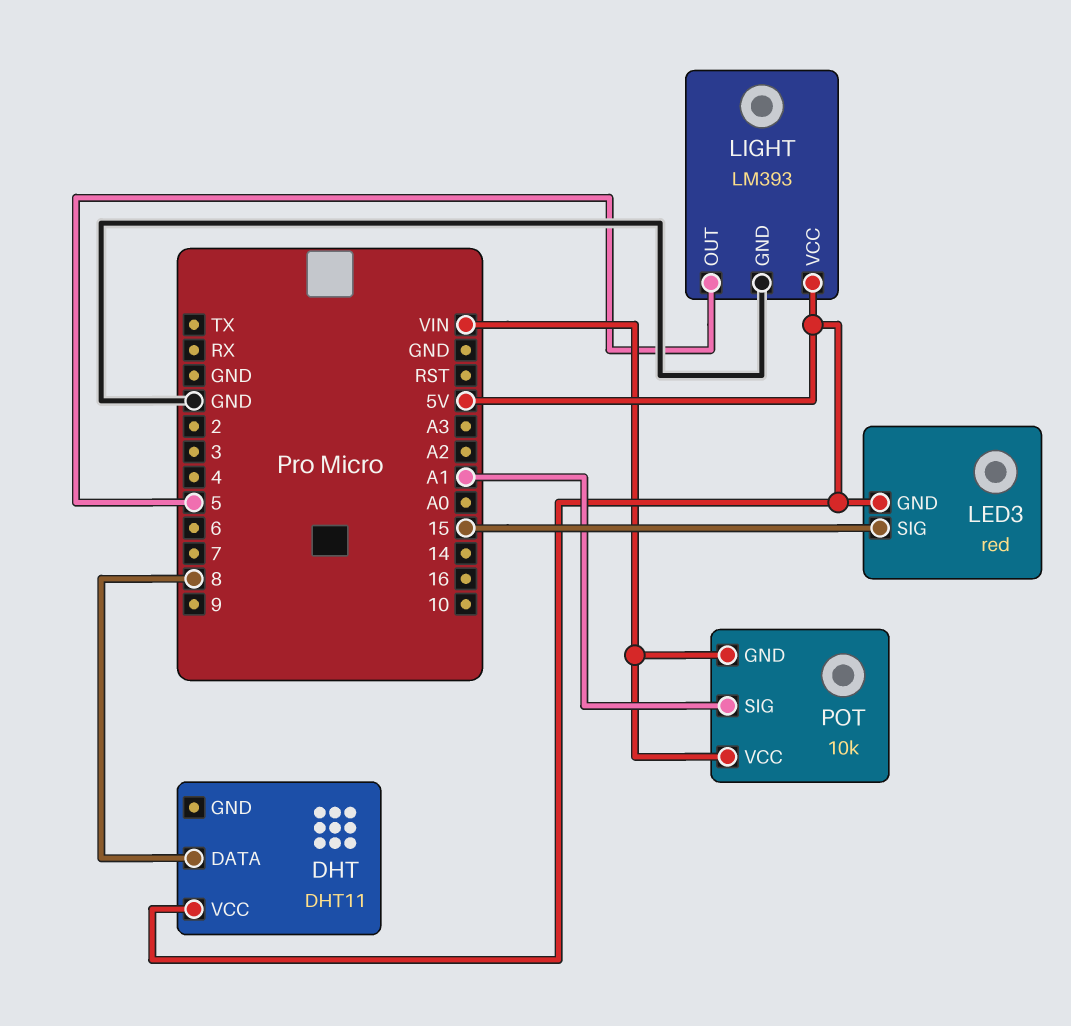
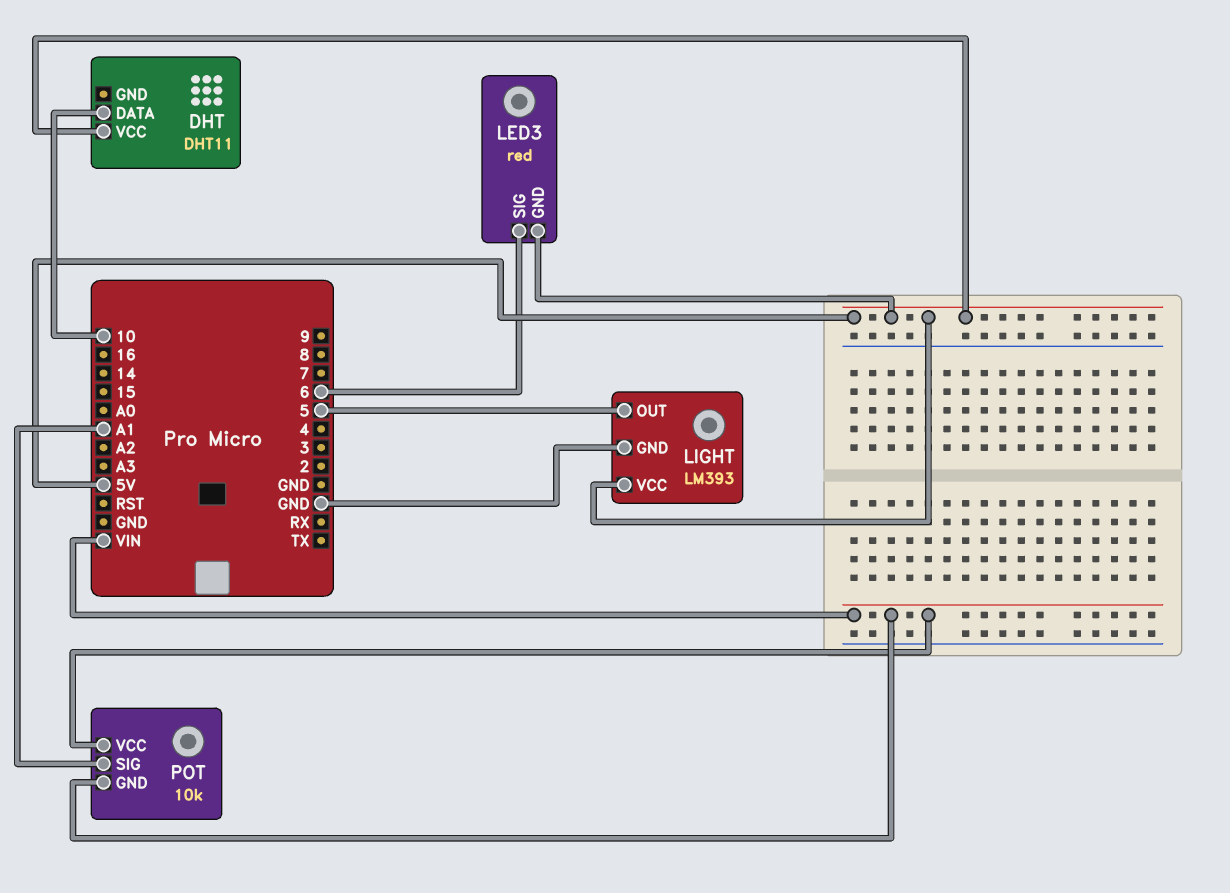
DHT pin DATA: 8 -> 10
LED3 pin SIG: 15 -> 6

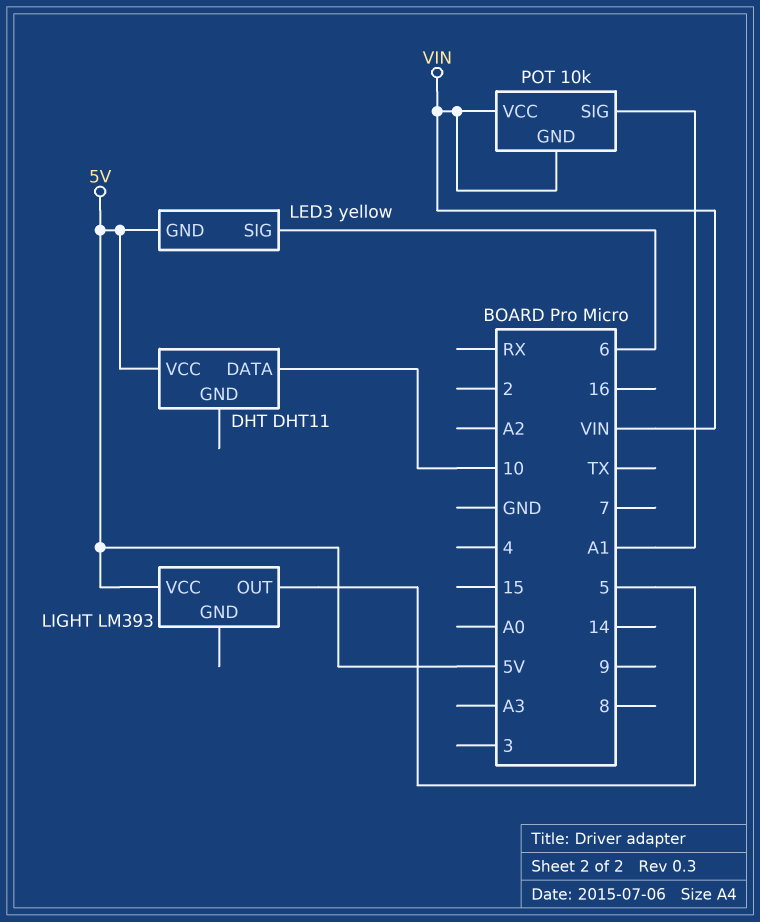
LED3: red -> yellow
LIGHT pin GND: GND -> none

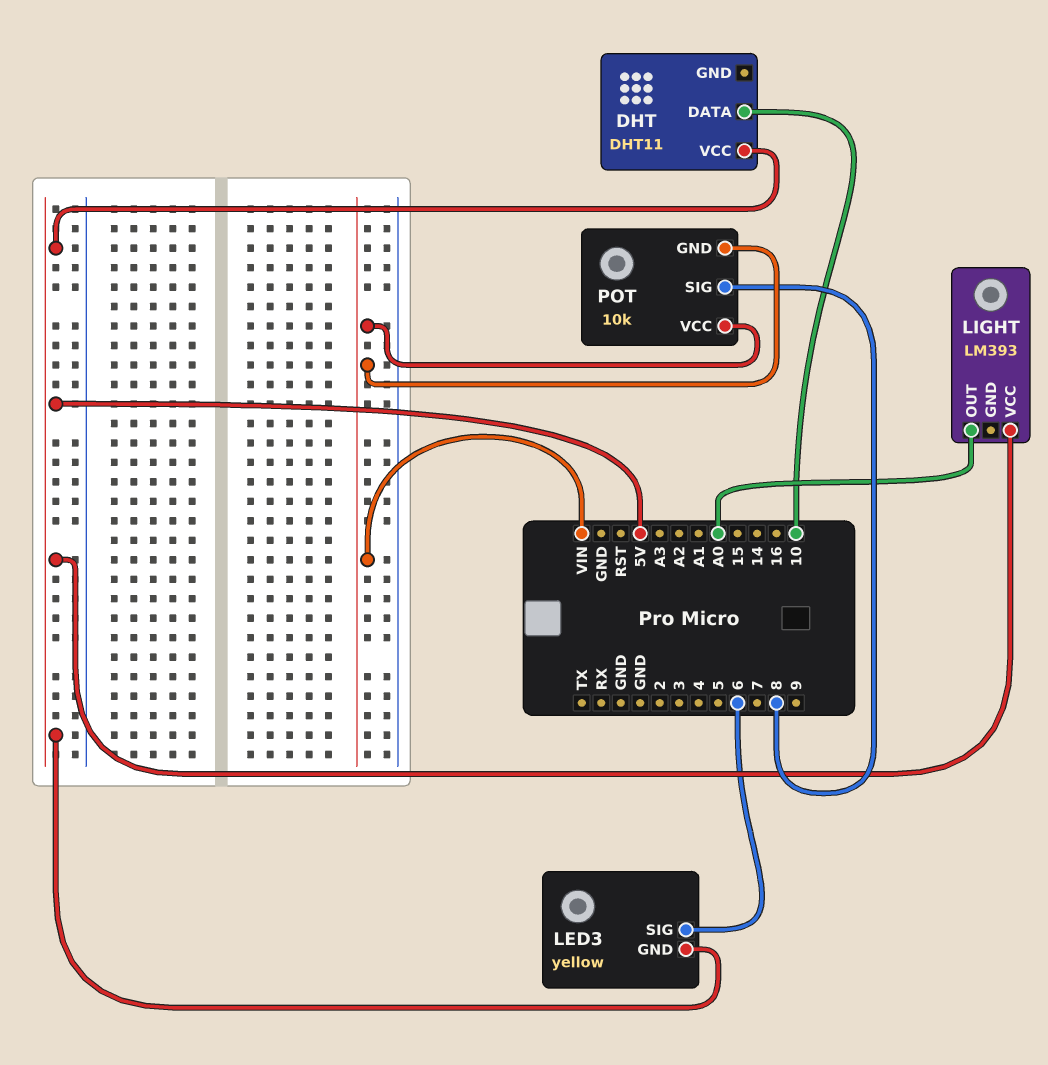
LIGHT pin OUT: 5 -> A0
POT pin SIG: A1 -> 8

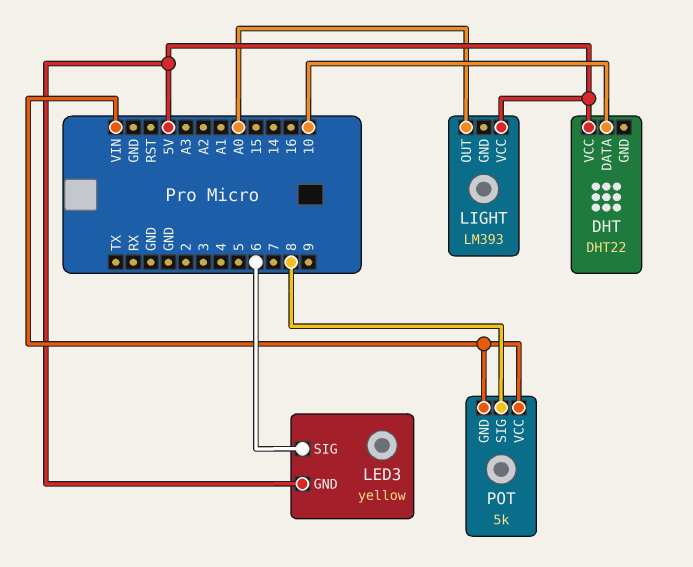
DHT: DHT11 -> DHT22
POT: 10k -> 5k

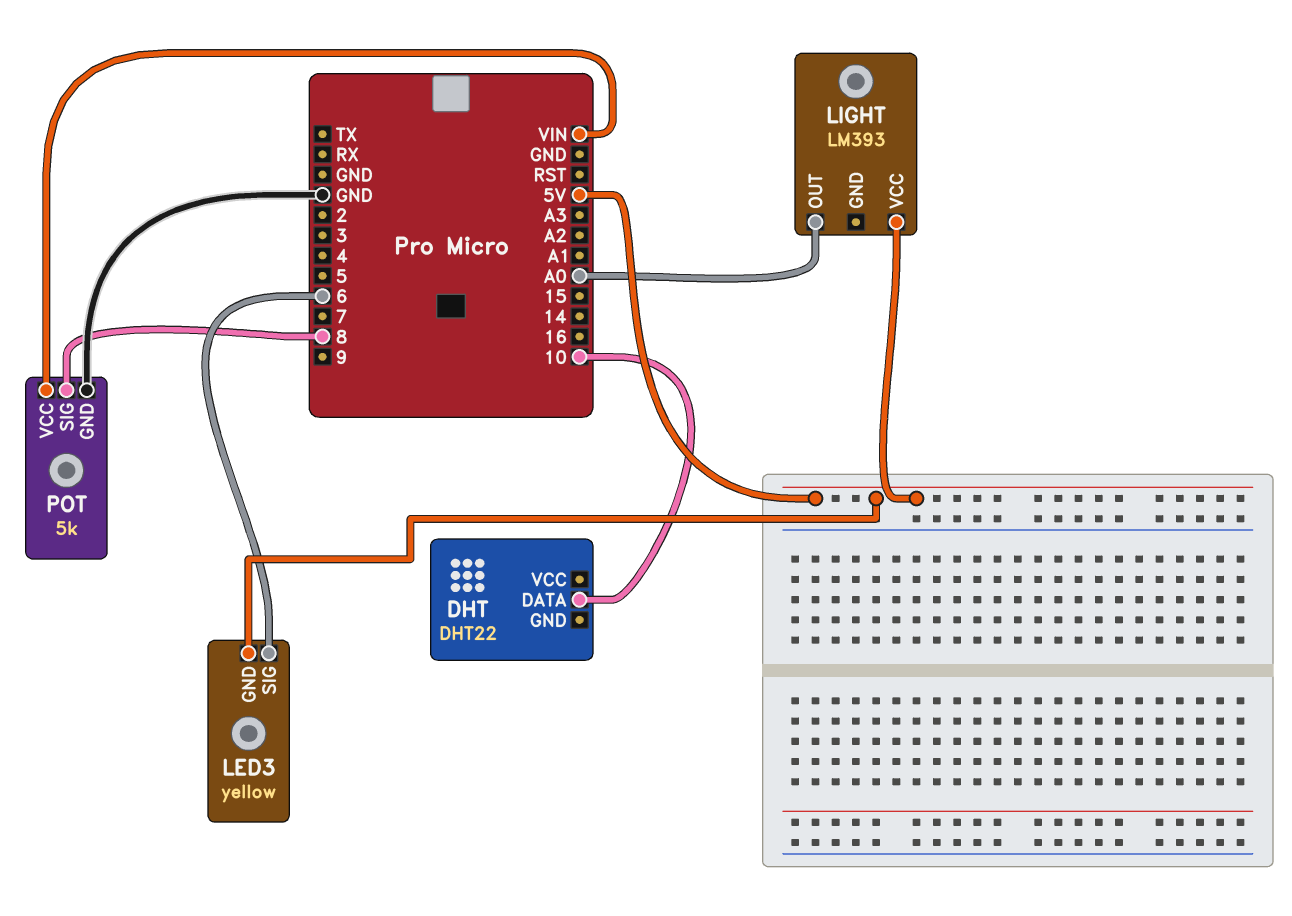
DHT pin VCC: 5V -> none
POT pin GND: VIN -> GND

